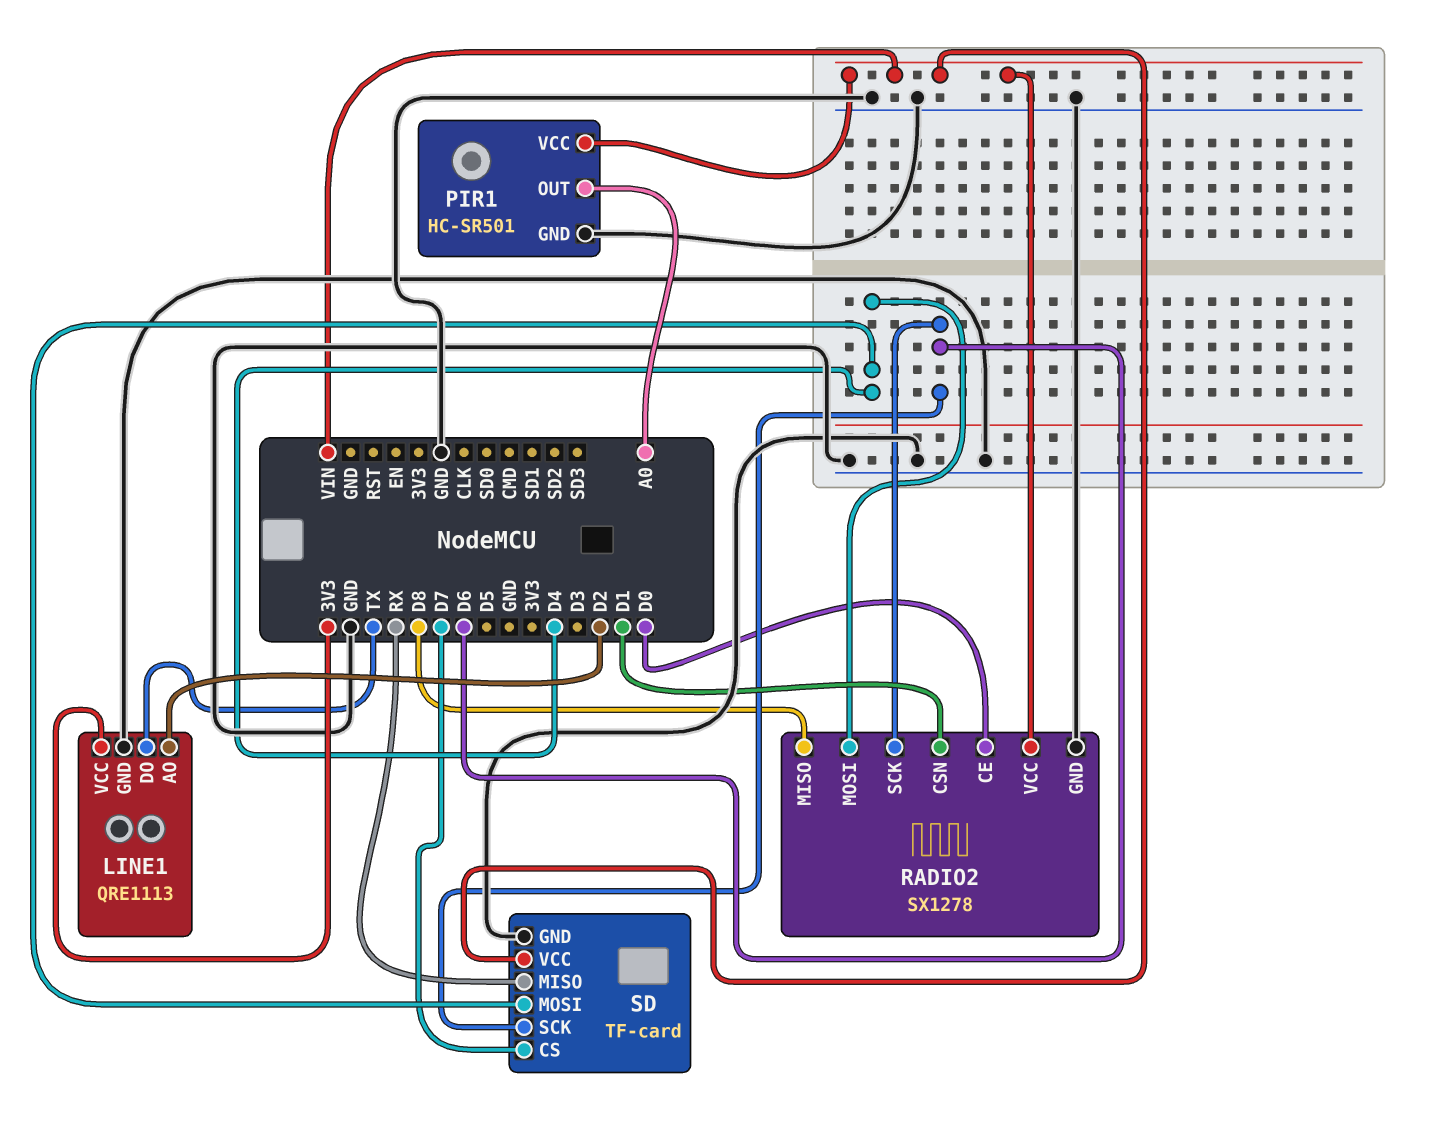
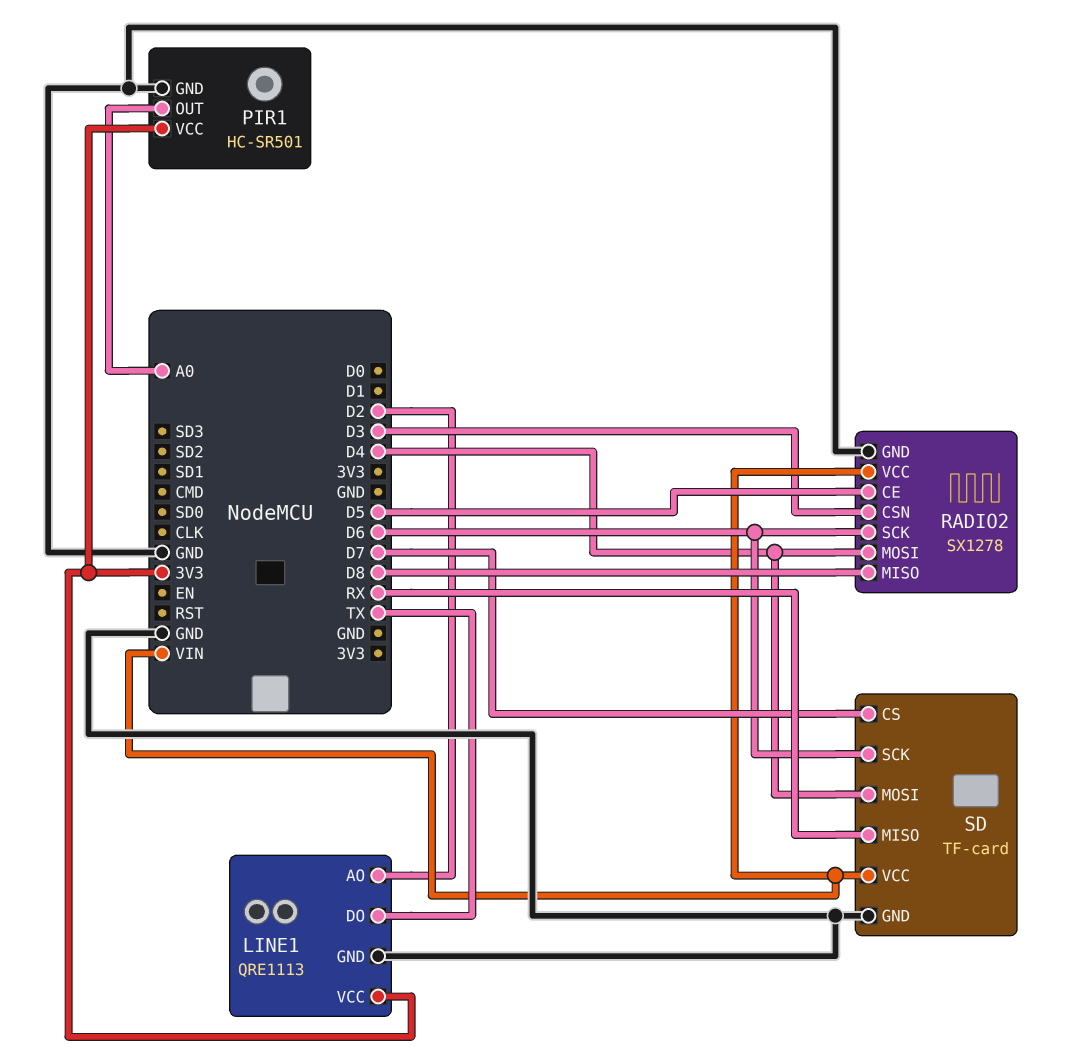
PIR1 pin VCC: VIN -> 3V3
RADIO2 pin CE: D0 -> D5
RADIO2 pin CSN: D1 -> D3

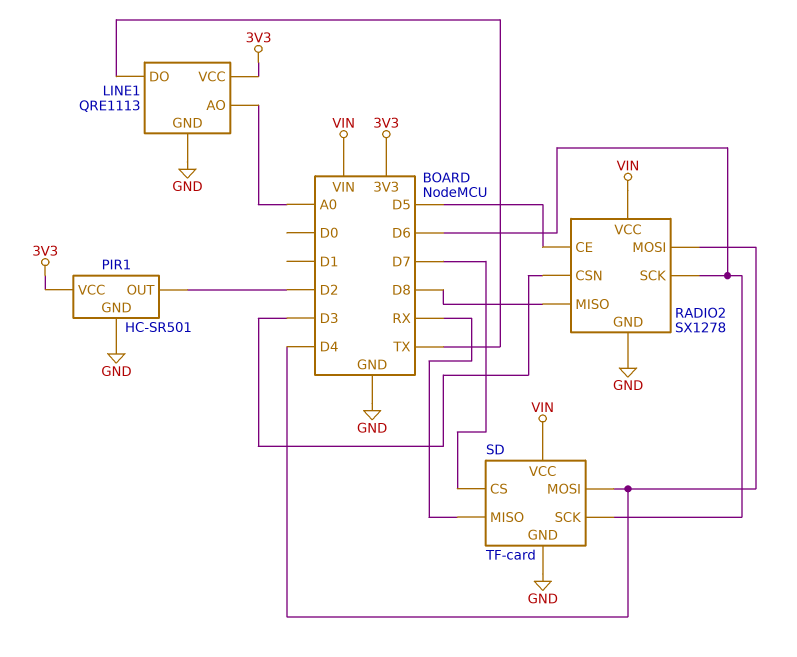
LINE1 pin AO: D2 -> A0
PIR1 pin OUT: A0 -> D2

